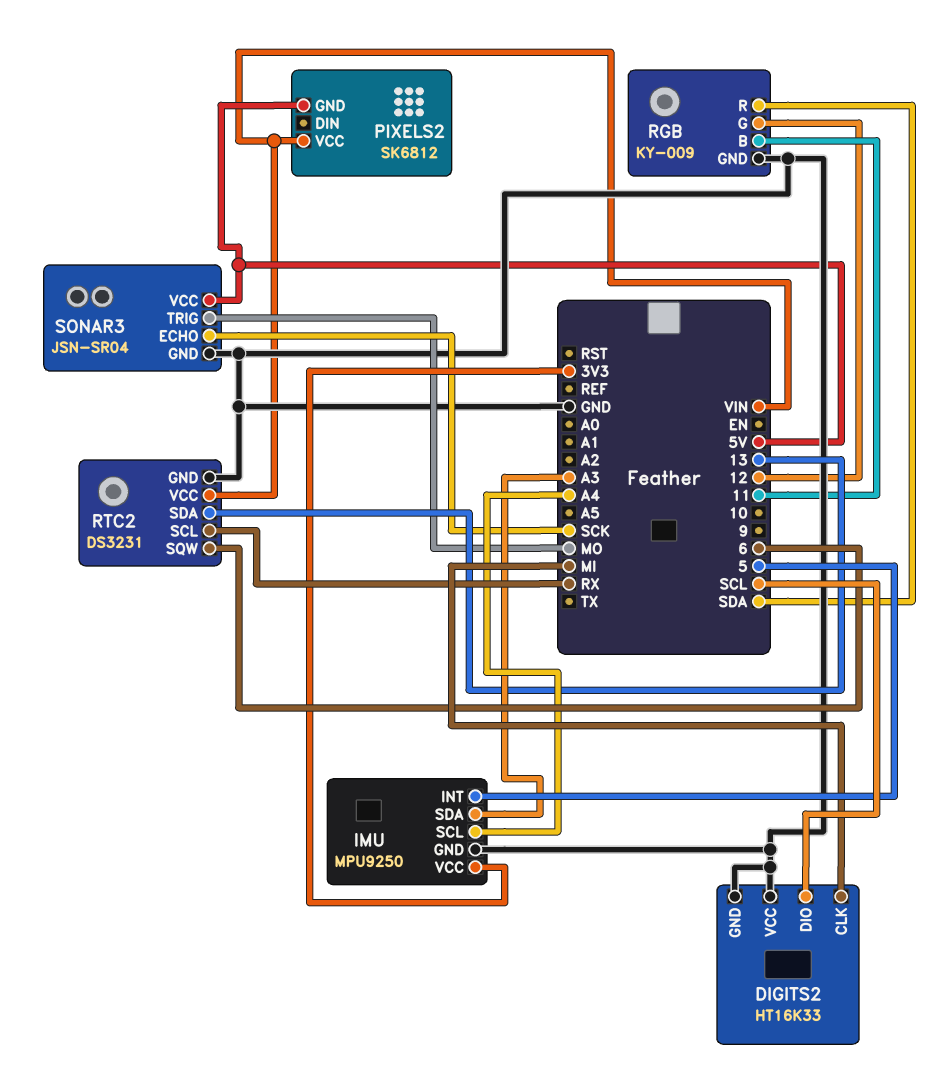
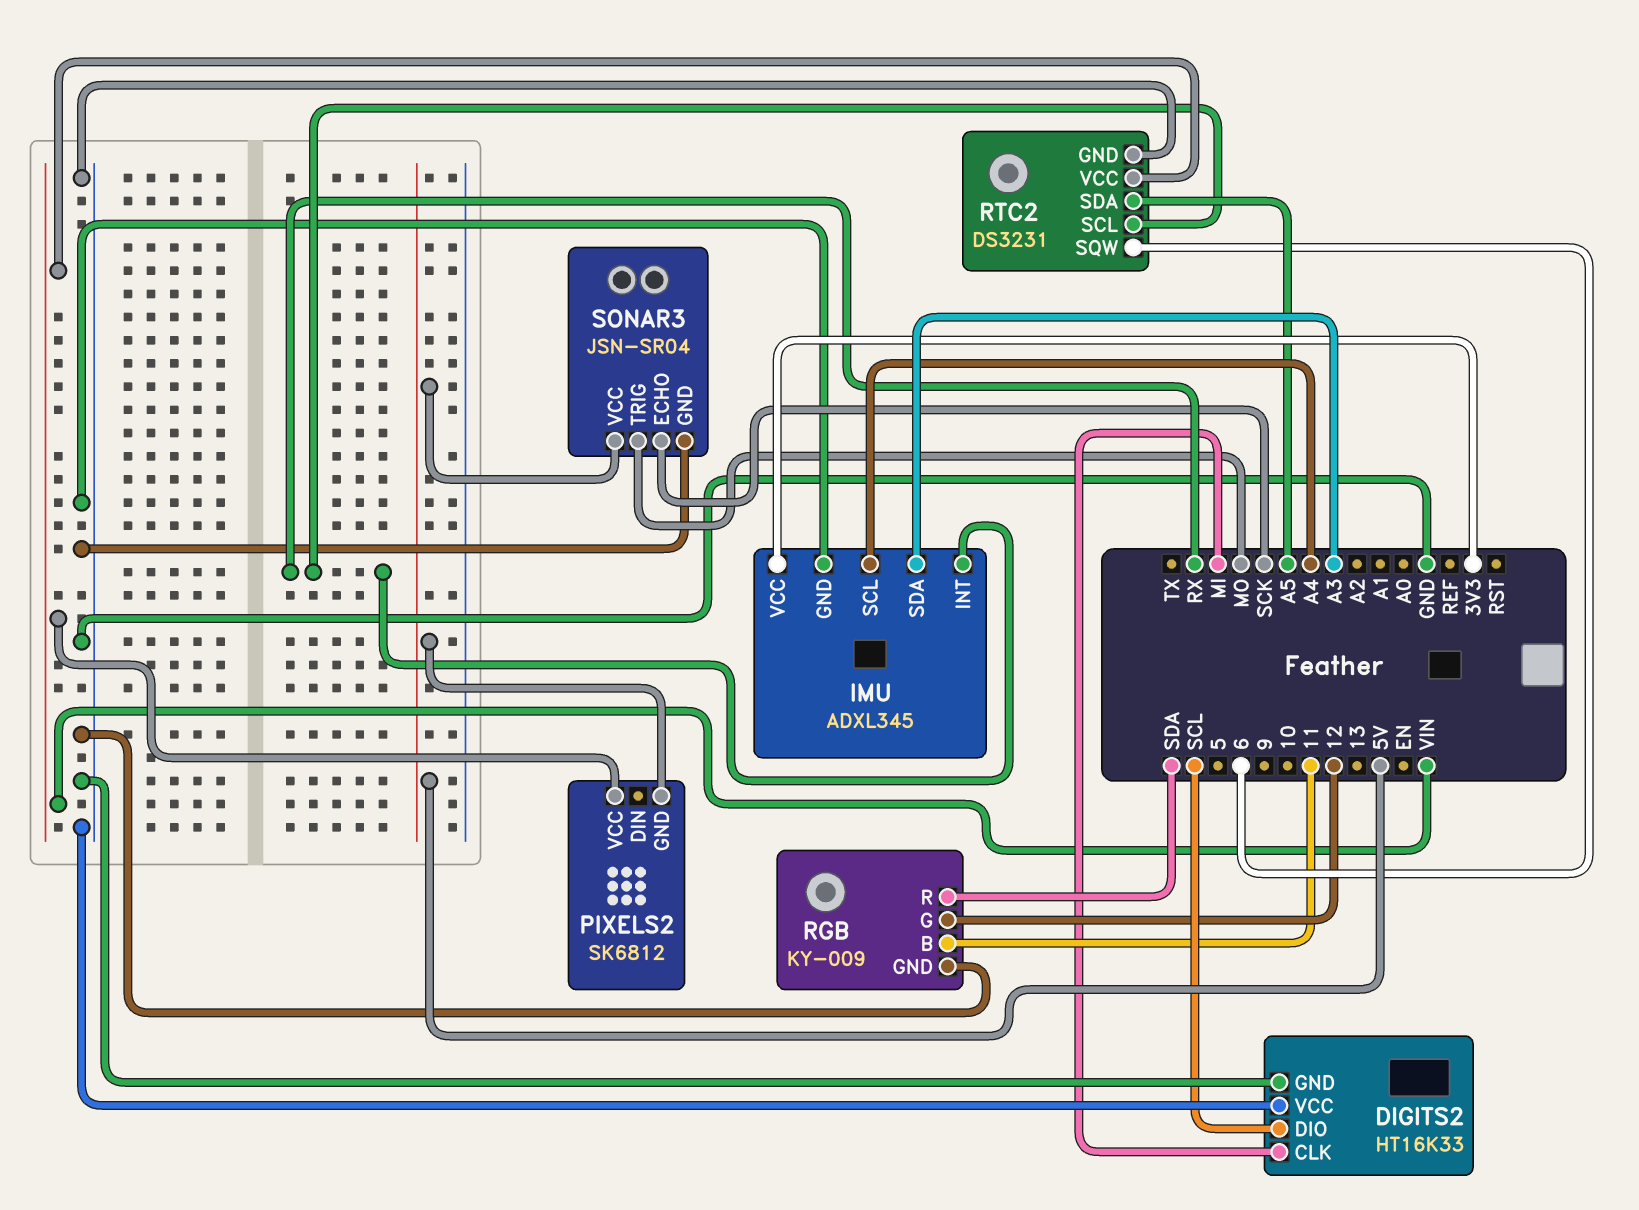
IMU: MPU9250 -> ADXL345
IMU pin INT: 5 -> RX
RTC2 pin SDA: 13 -> A5

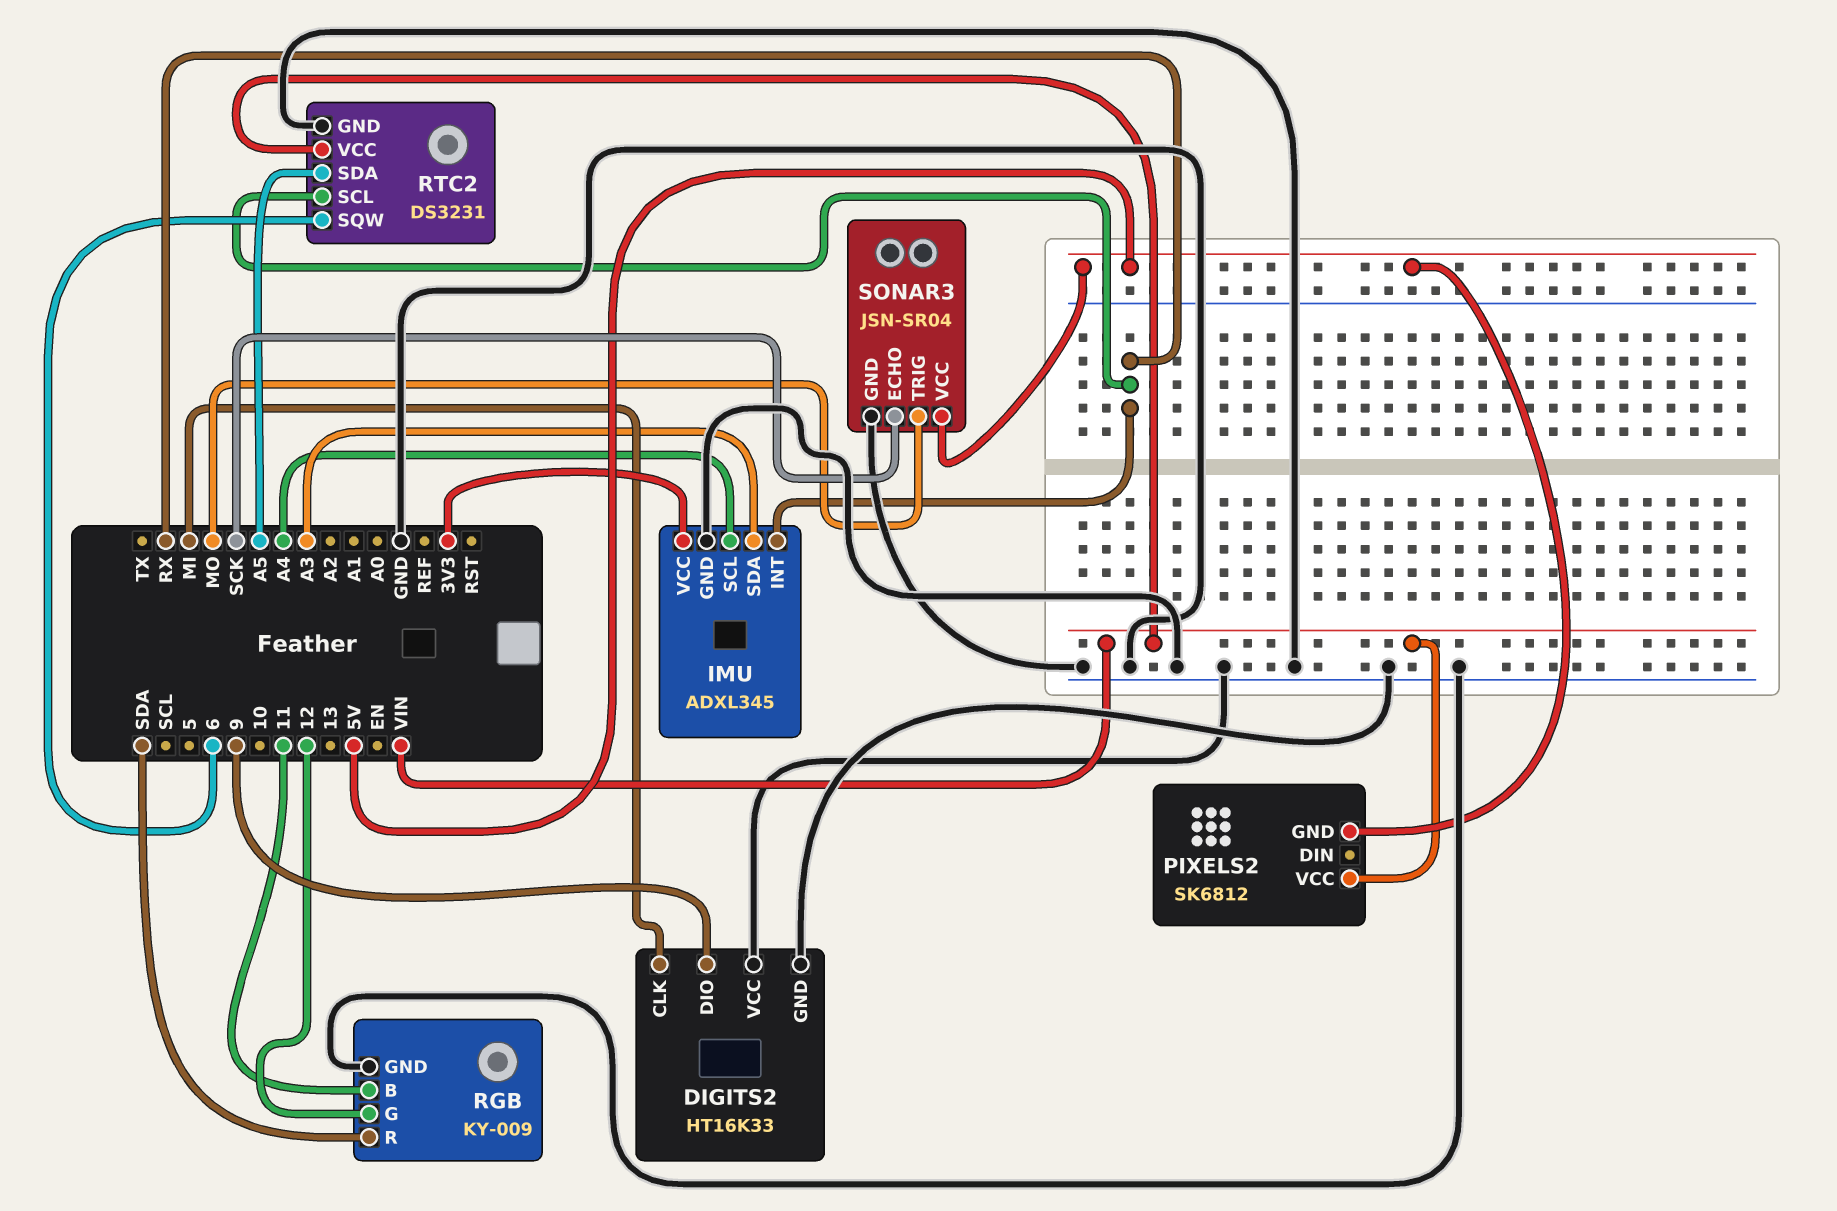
DIGITS2 pin DIO: SCL -> 9

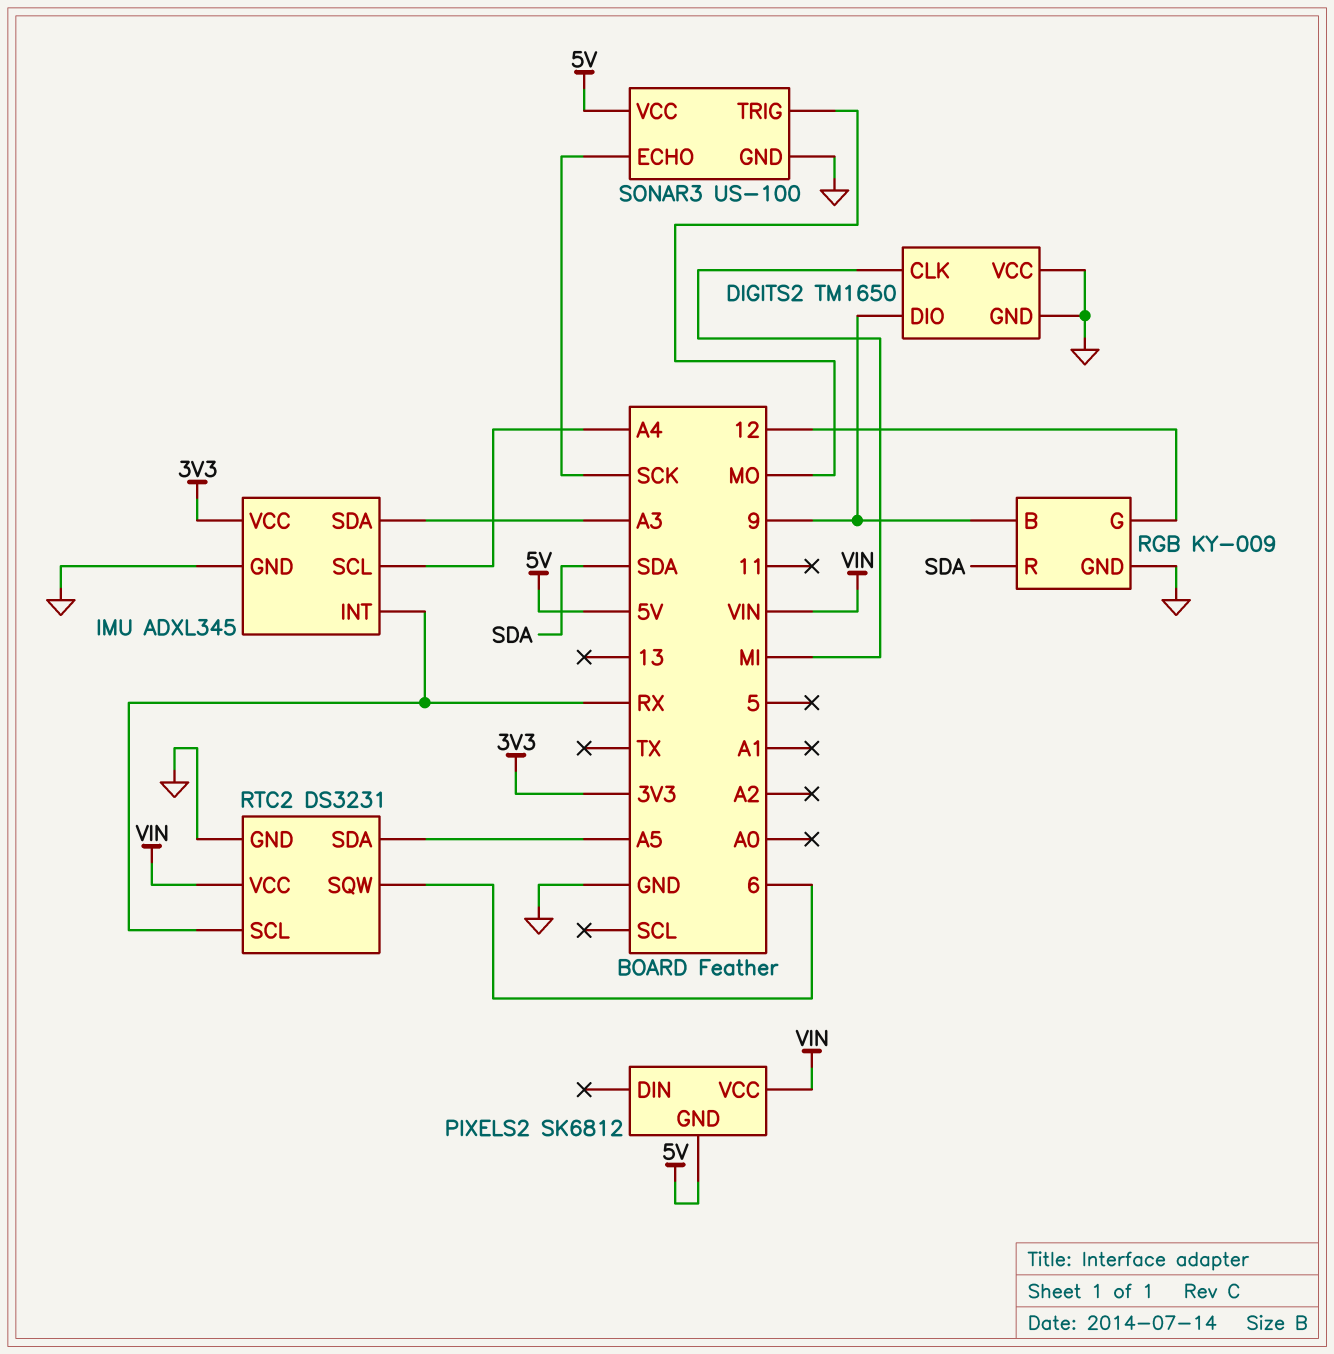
DIGITS2: HT16K33 -> TM1650
RGB pin B: 11 -> 9
SONAR3: JSN-SR04 -> US-100

